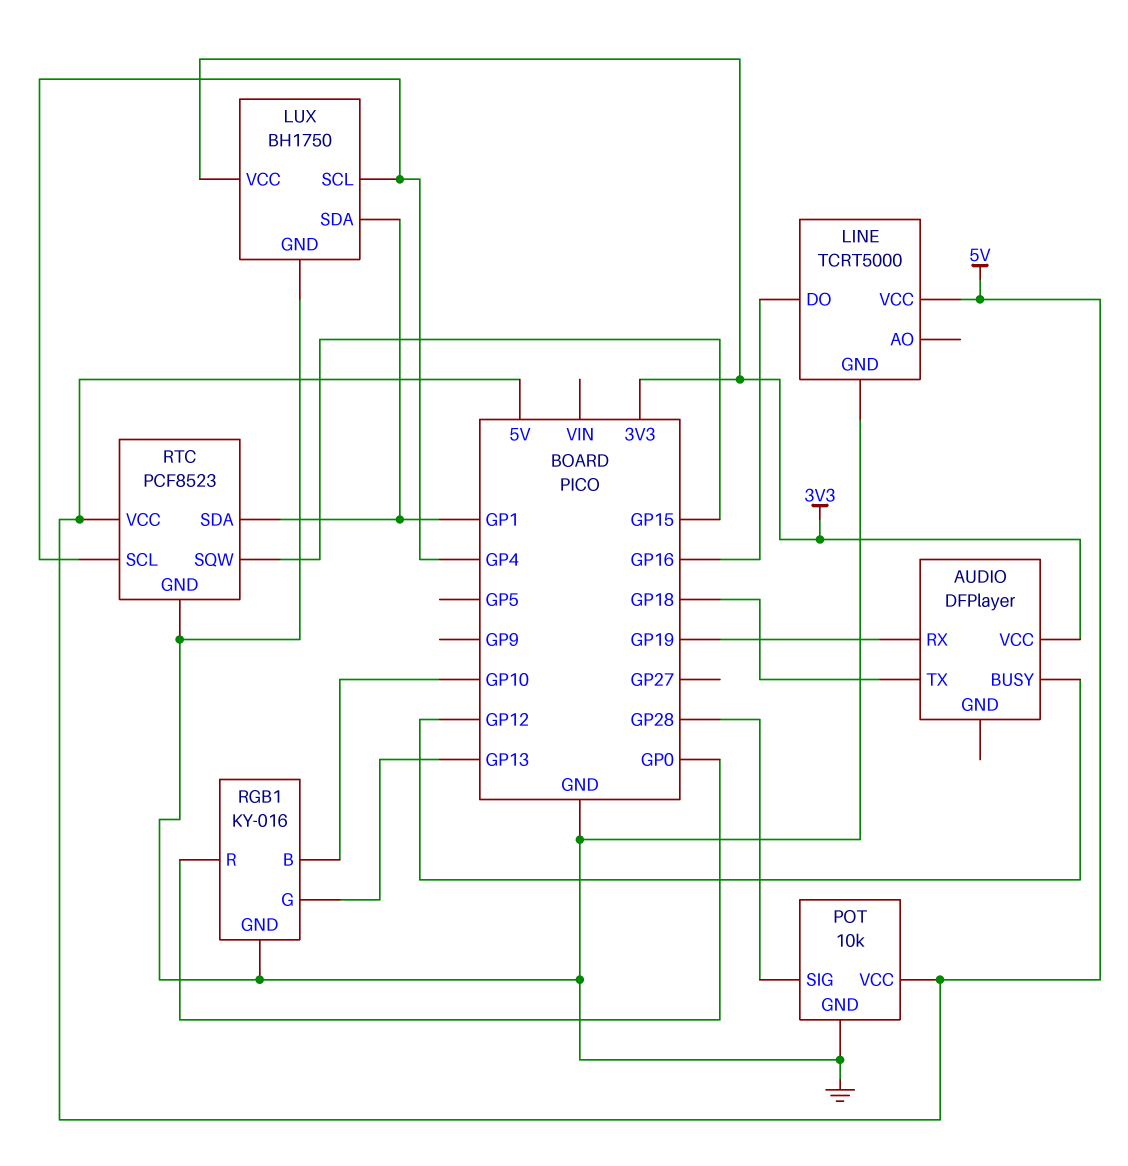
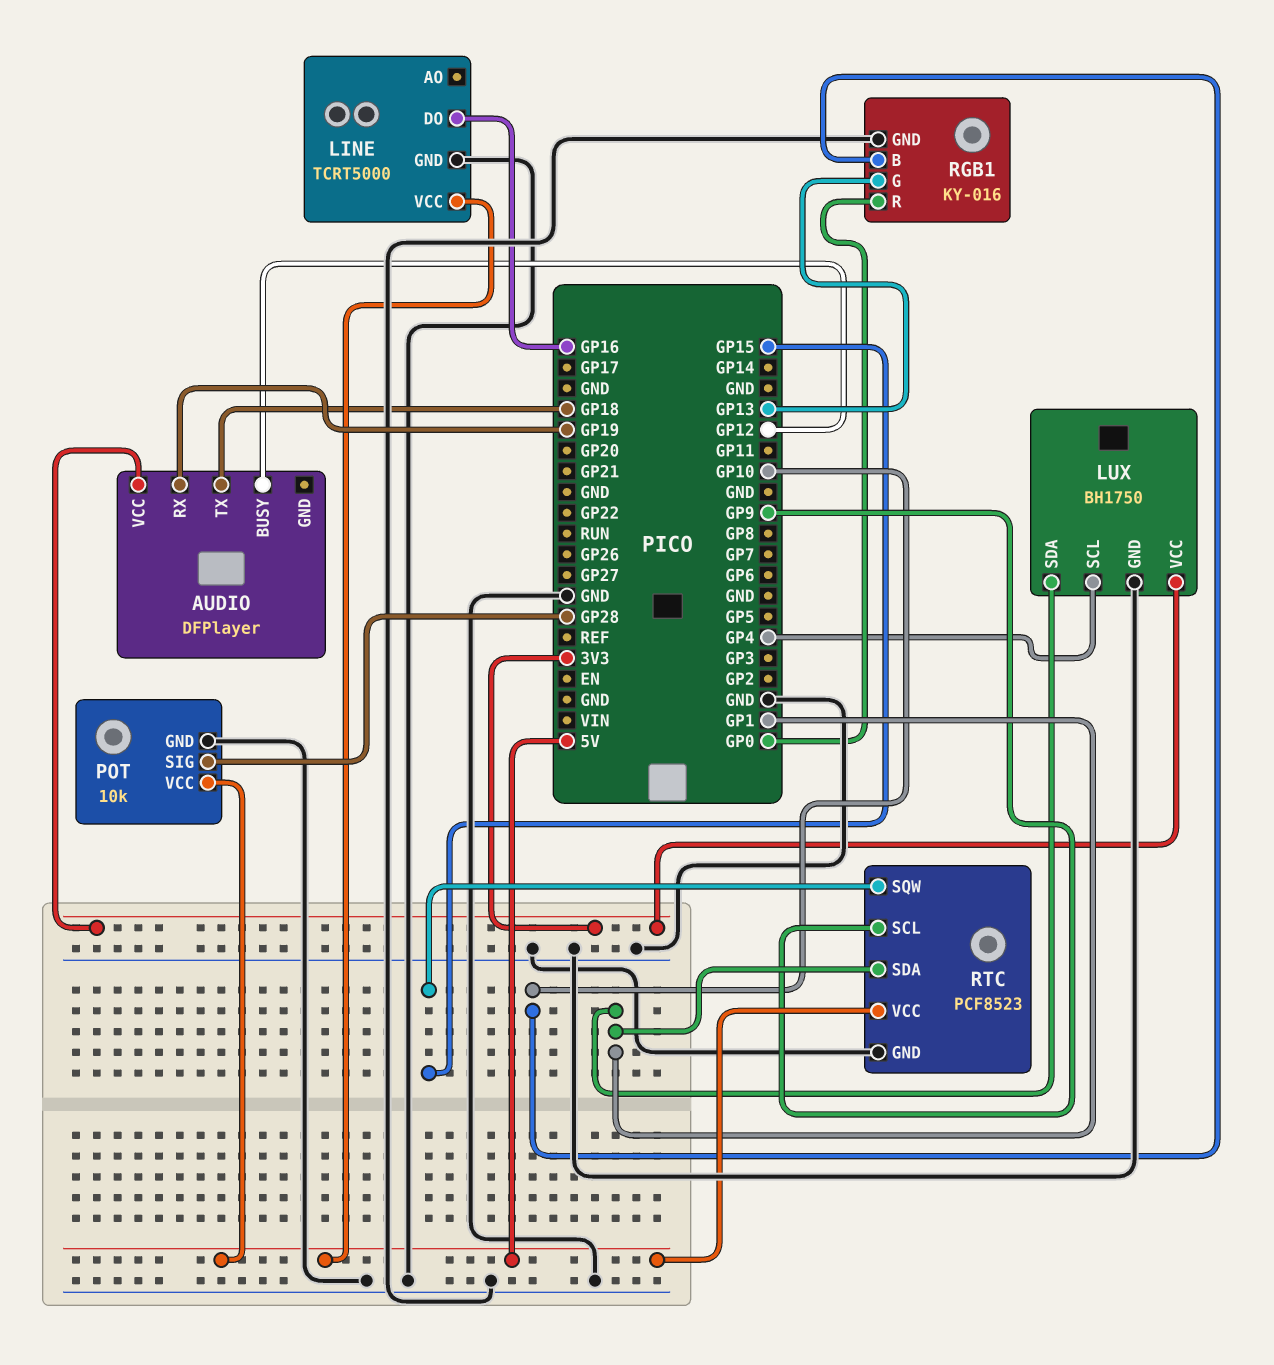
RTC pin SCL: GP4 -> GP9

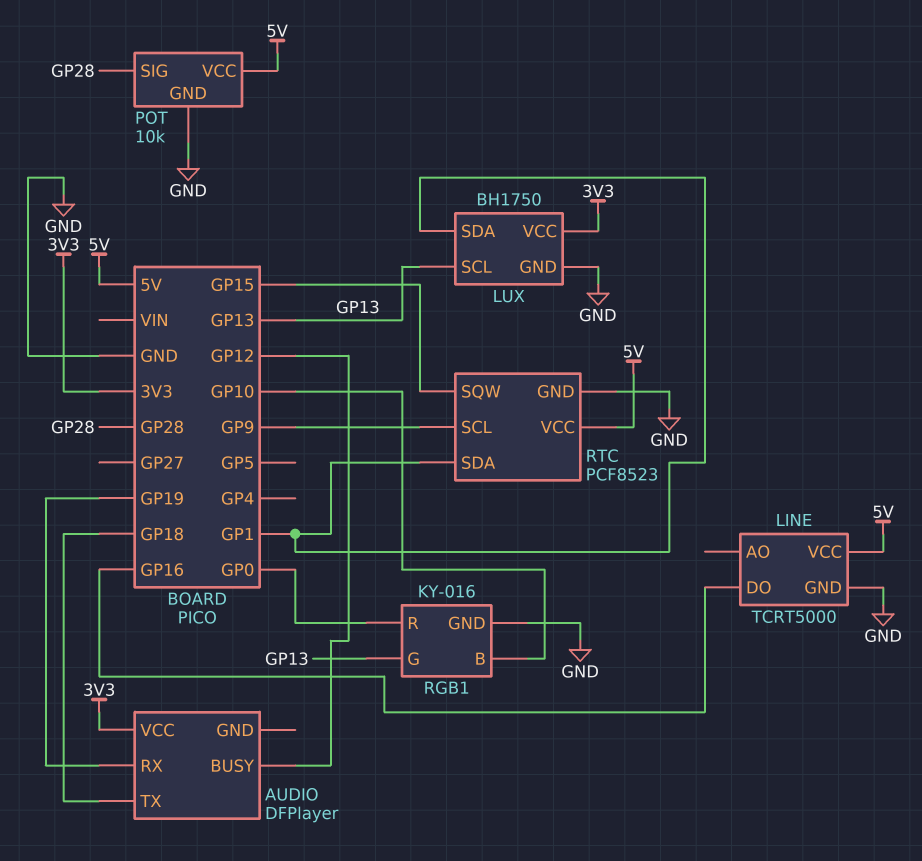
LUX pin SCL: GP4 -> GP13

